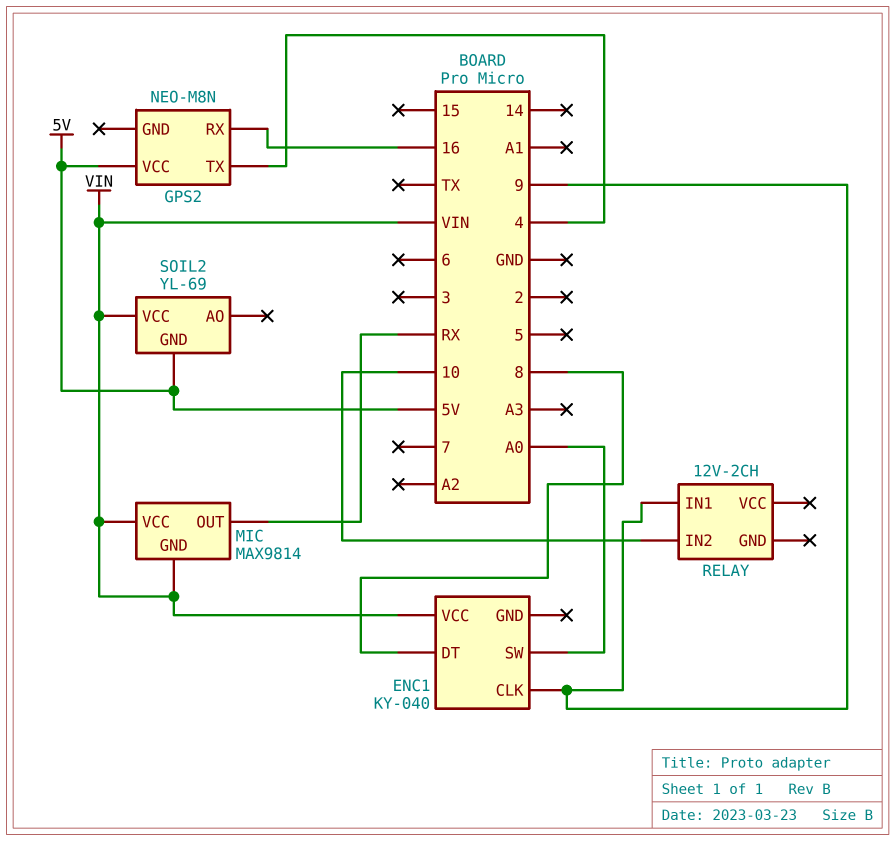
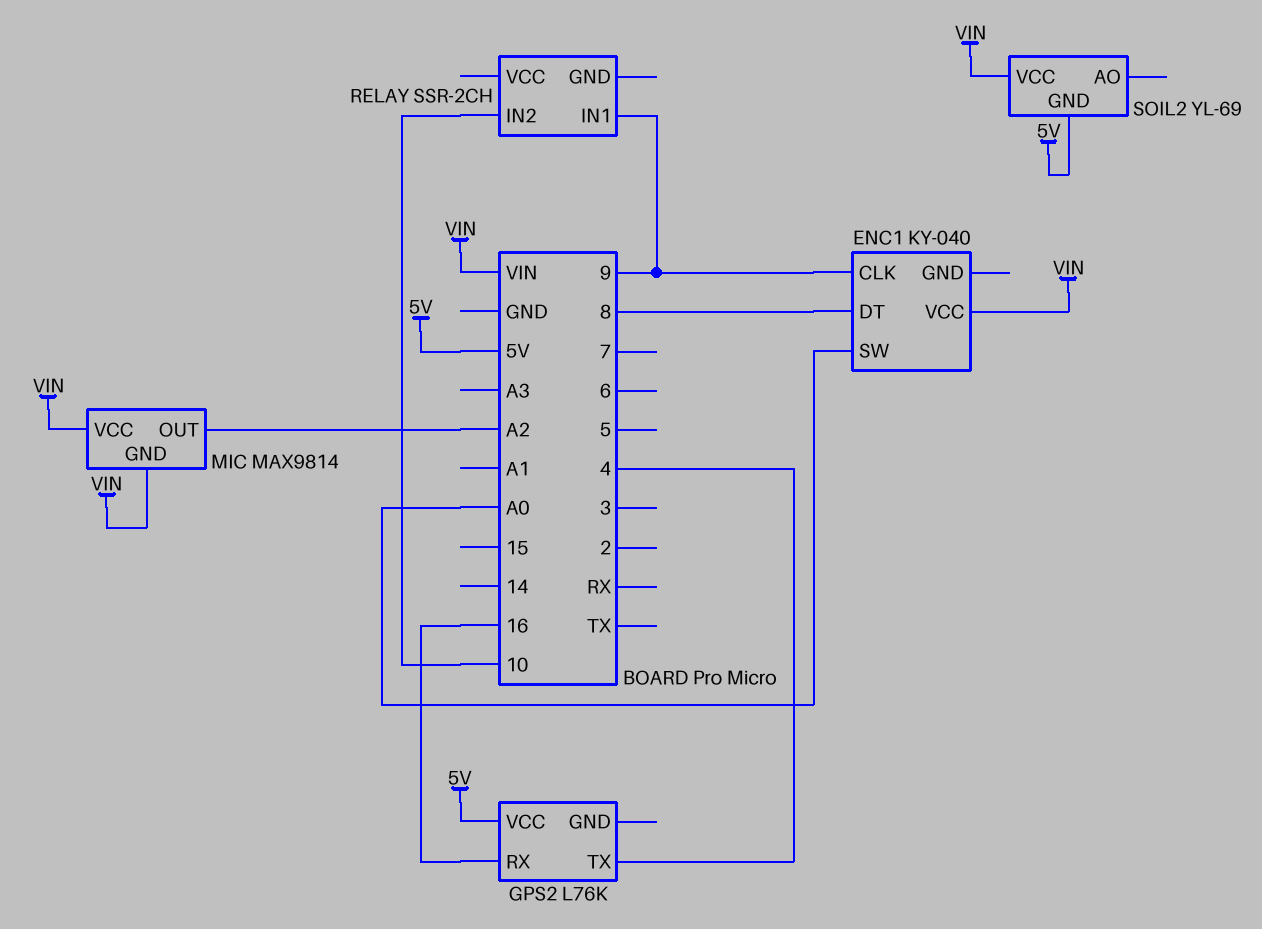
GPS2: NEO-M8N -> L76K
MIC pin OUT: RX -> A2
RELAY: 12V-2CH -> SSR-2CH

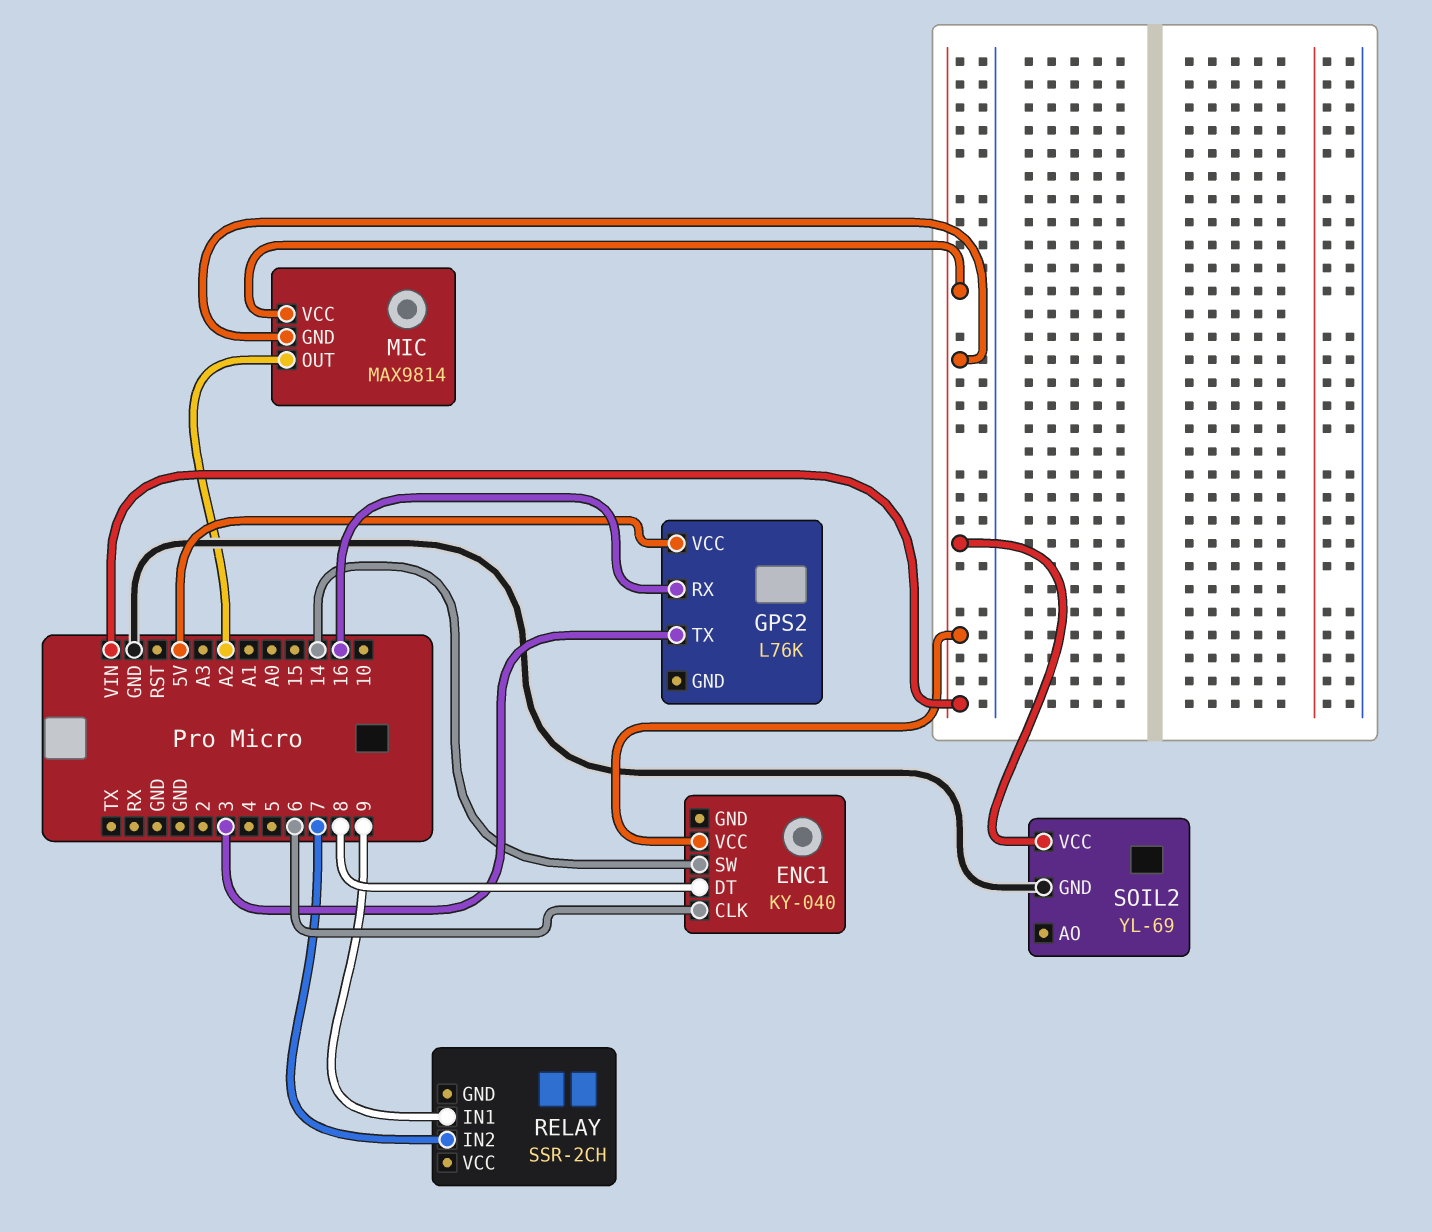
ENC1 pin CLK: 9 -> 6
ENC1 pin SW: A0 -> 14
GPS2 pin TX: 4 -> 3
RELAY pin IN2: 10 -> 7
SOIL2 pin GND: 5V -> GND

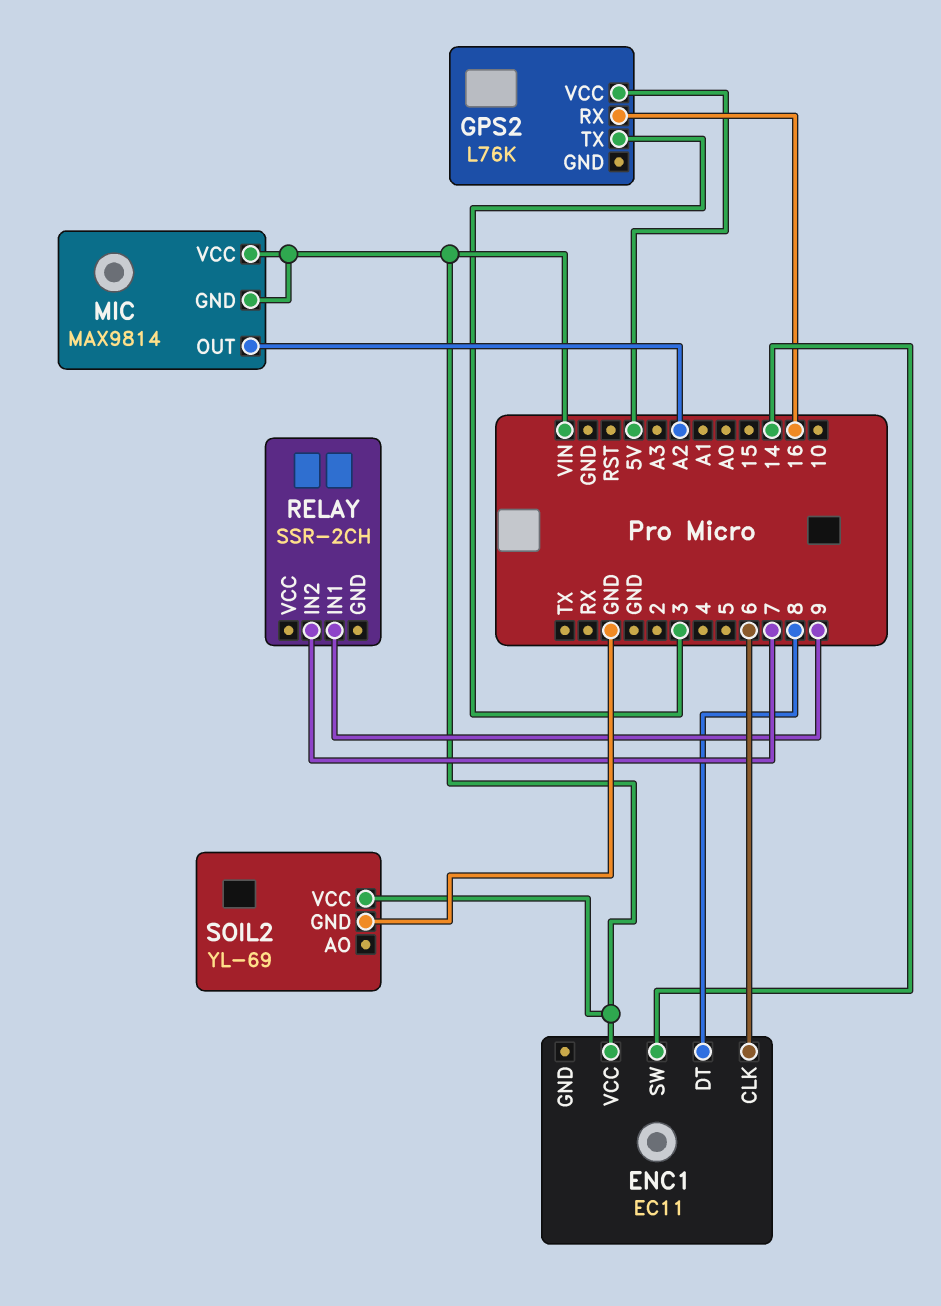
ENC1: KY-040 -> EC11

